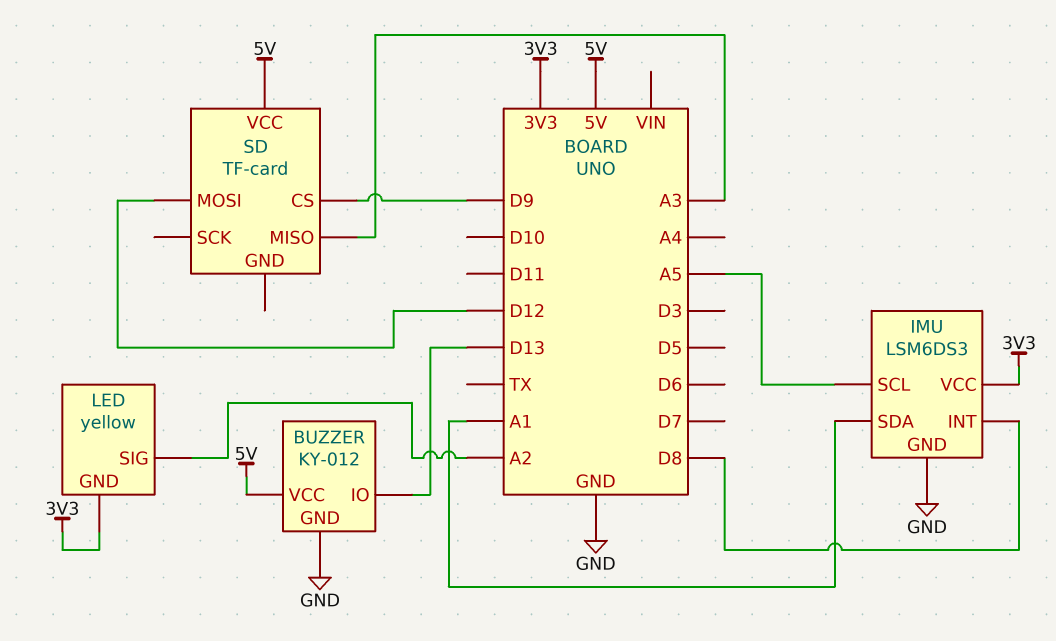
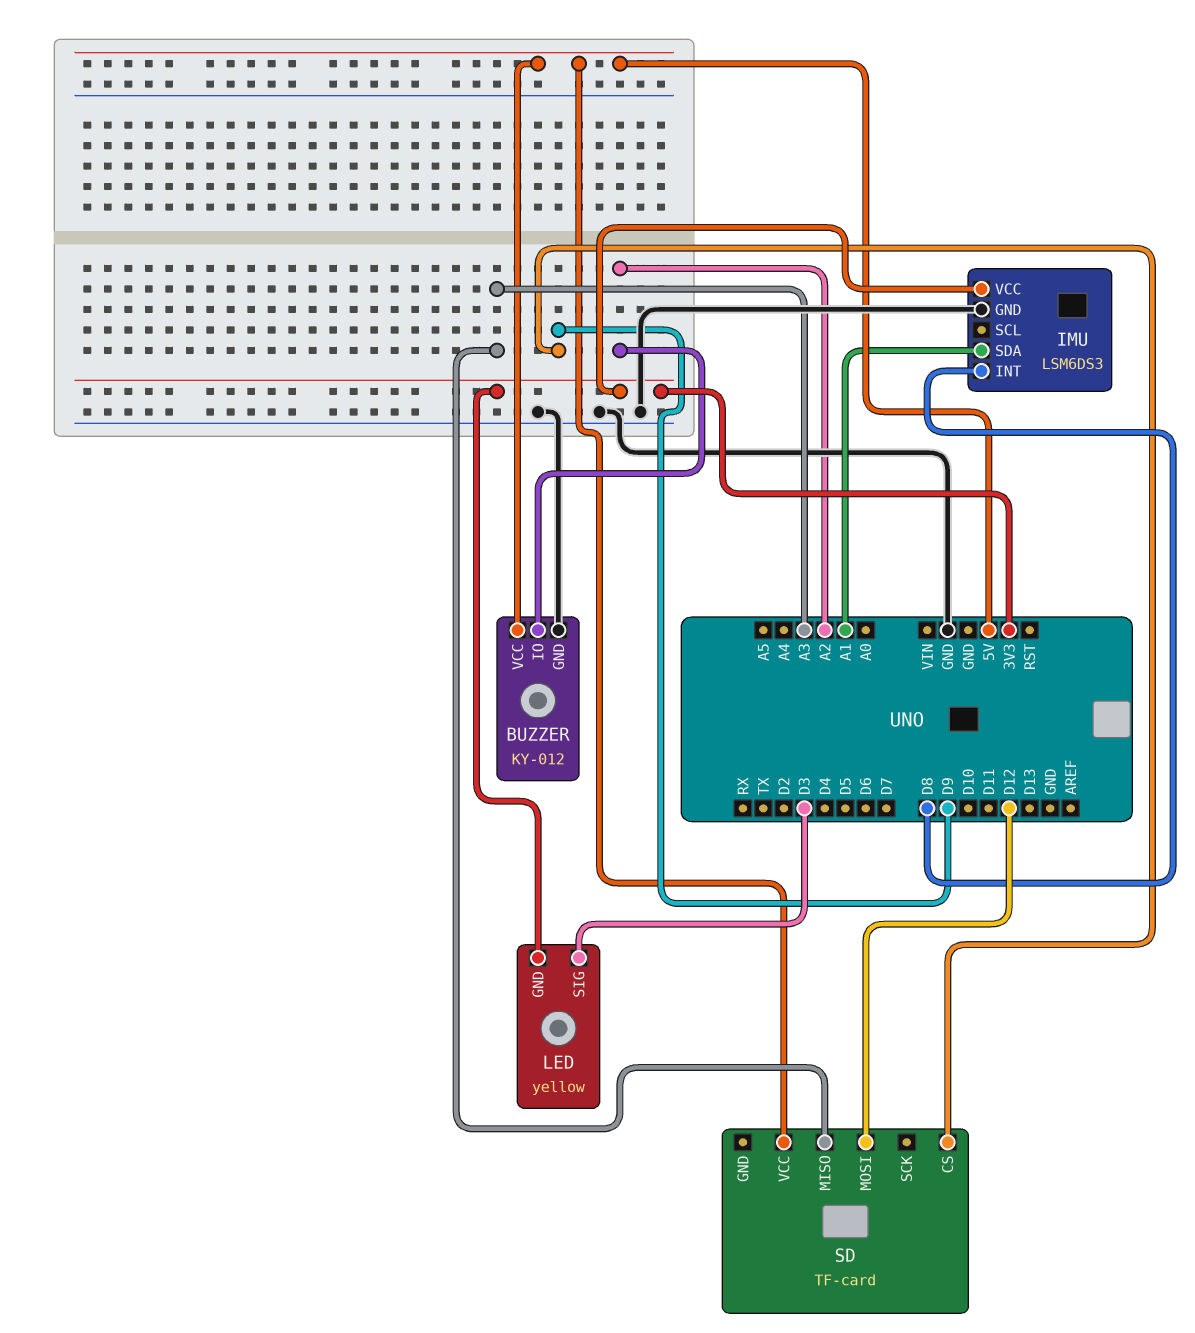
BUZZER pin IO: D13 -> A2
IMU pin SCL: A5 -> none
LED pin SIG: A2 -> D3

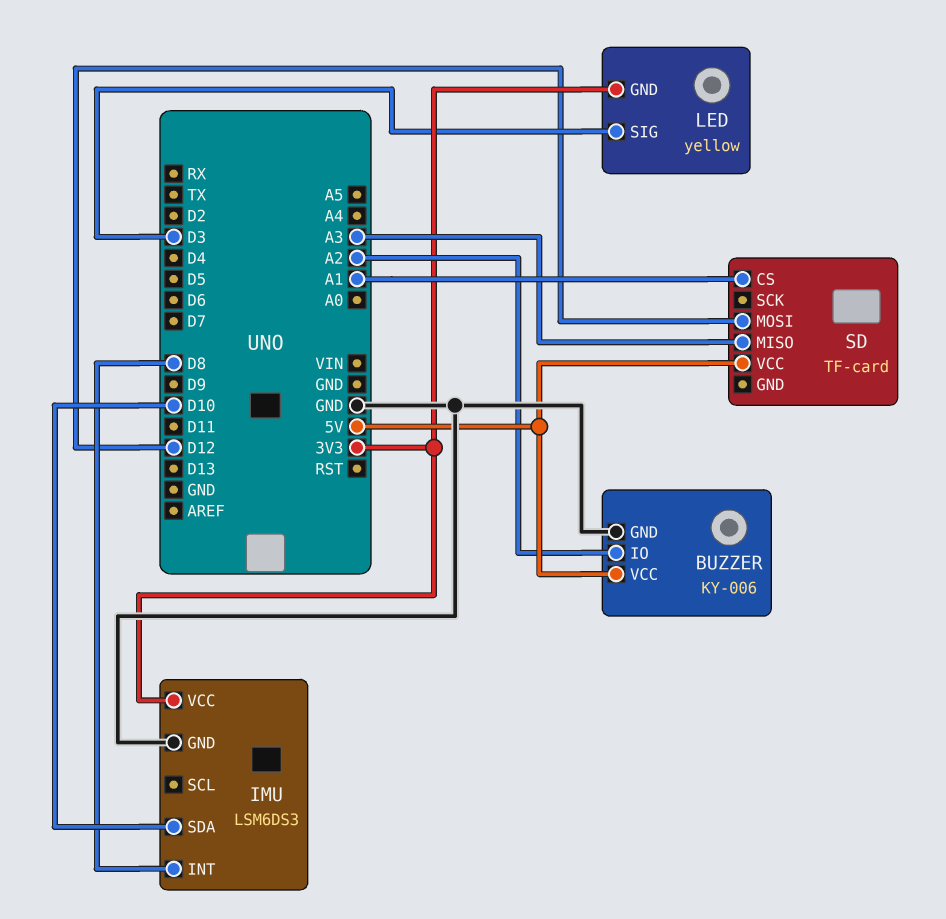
BUZZER: KY-012 -> KY-006
IMU pin SDA: A1 -> D10
SD pin CS: D9 -> A1

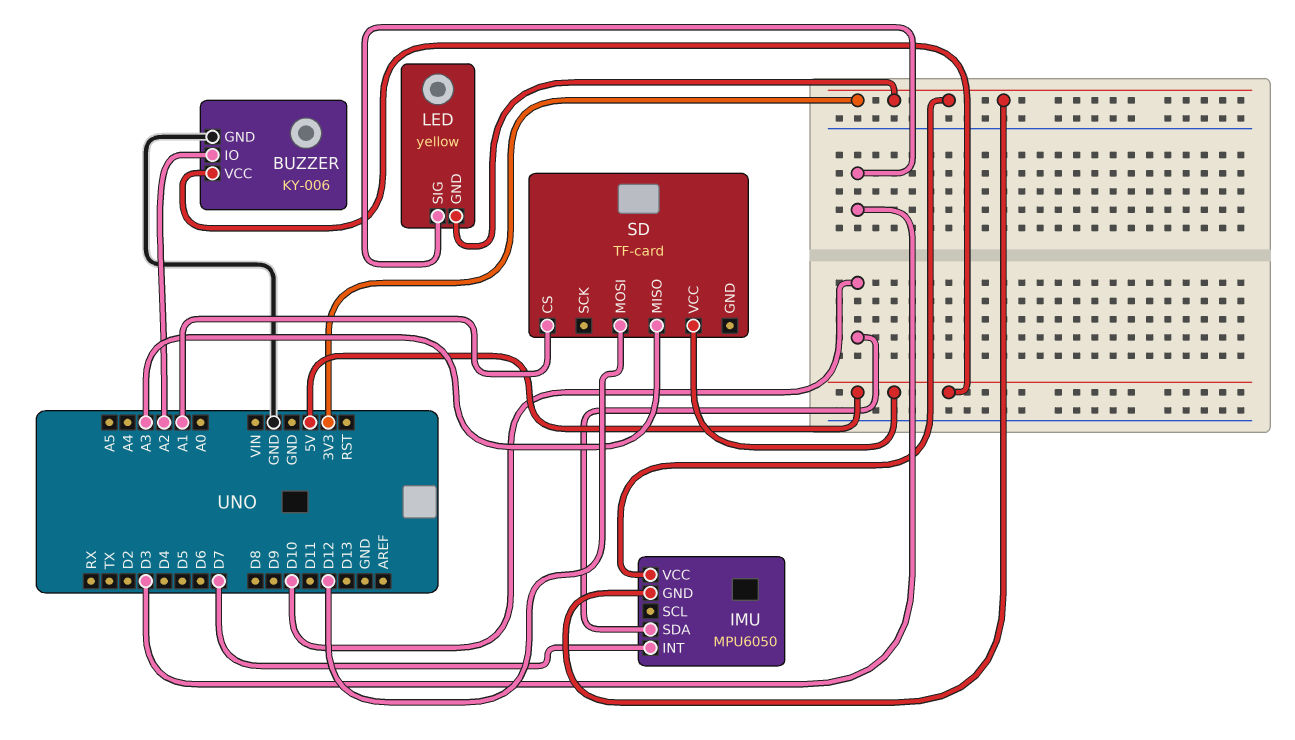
IMU: LSM6DS3 -> MPU6050
IMU pin GND: GND -> 3V3
IMU pin INT: D8 -> D7

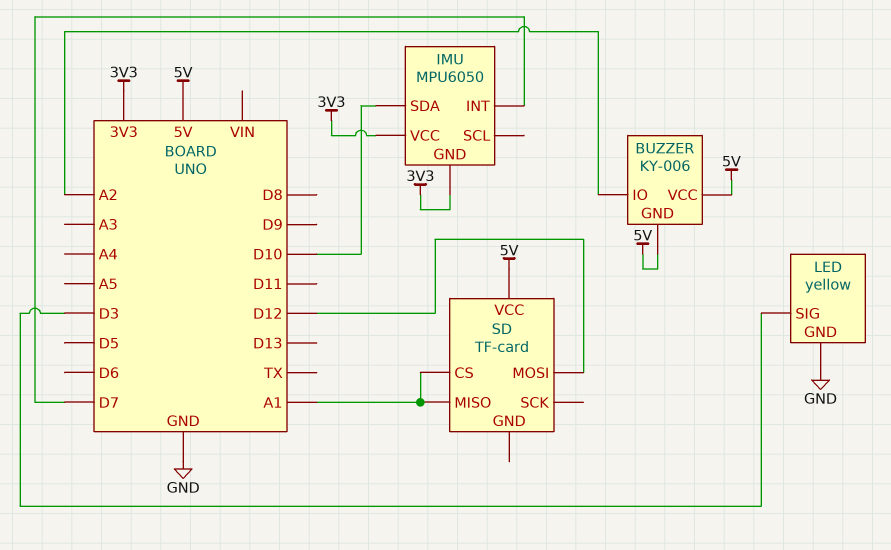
BUZZER pin GND: GND -> 5V
LED pin GND: 3V3 -> GND
SD pin MISO: A3 -> A1

